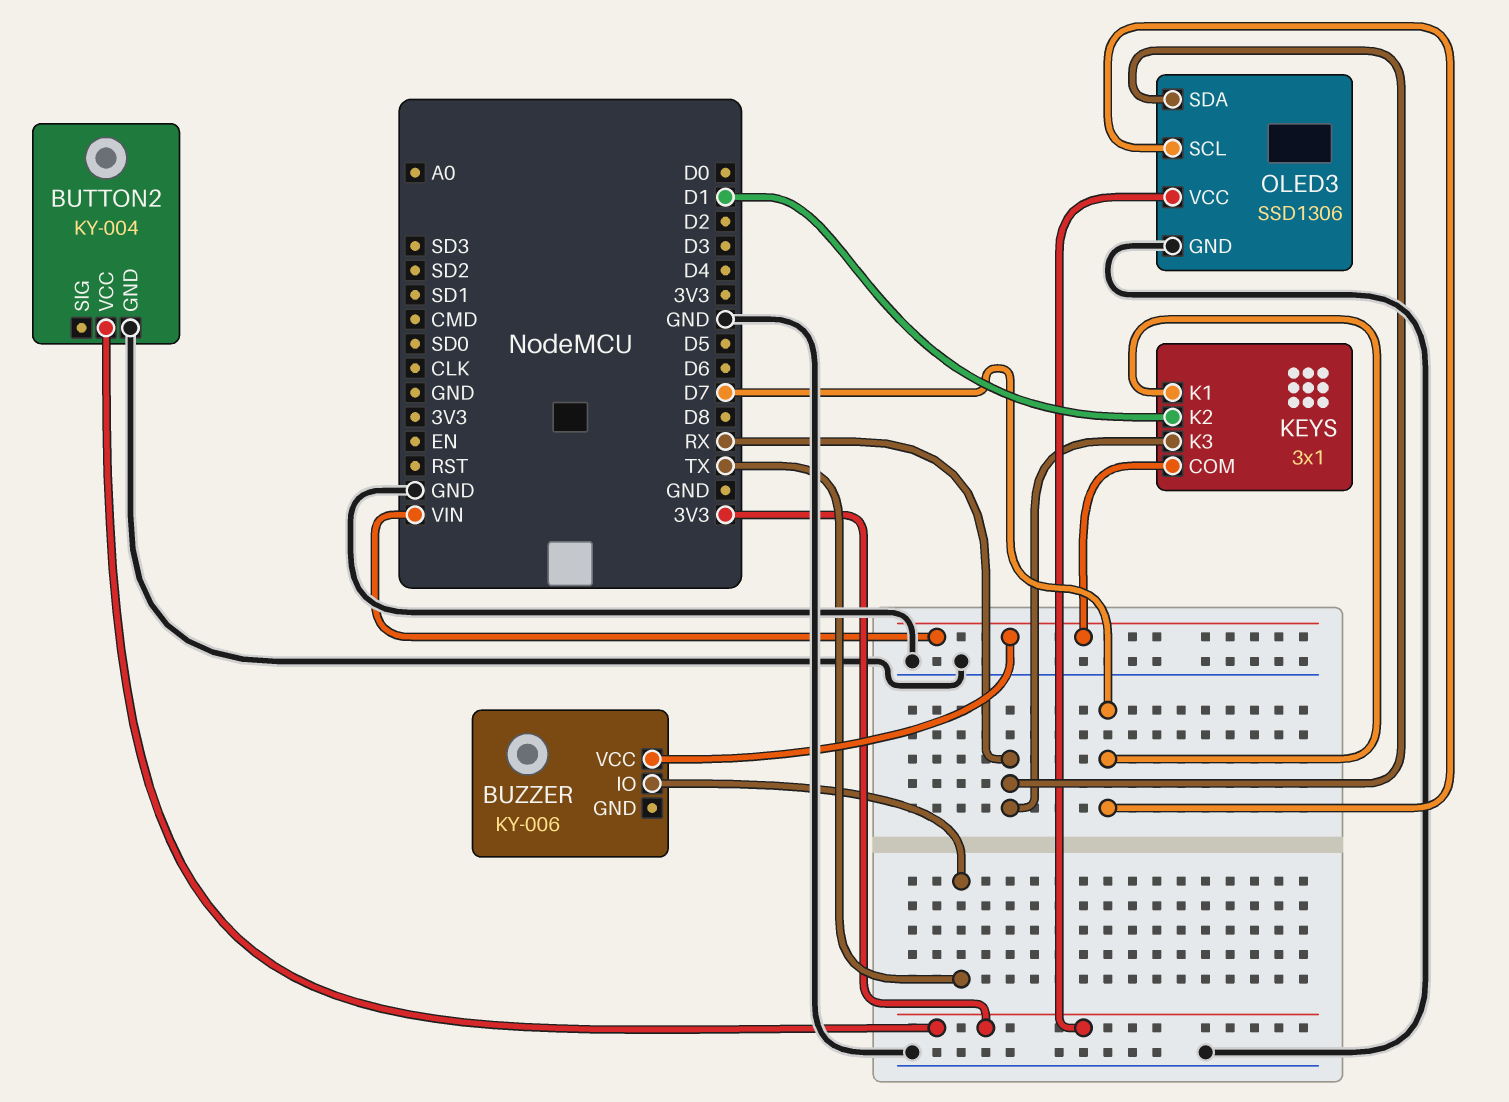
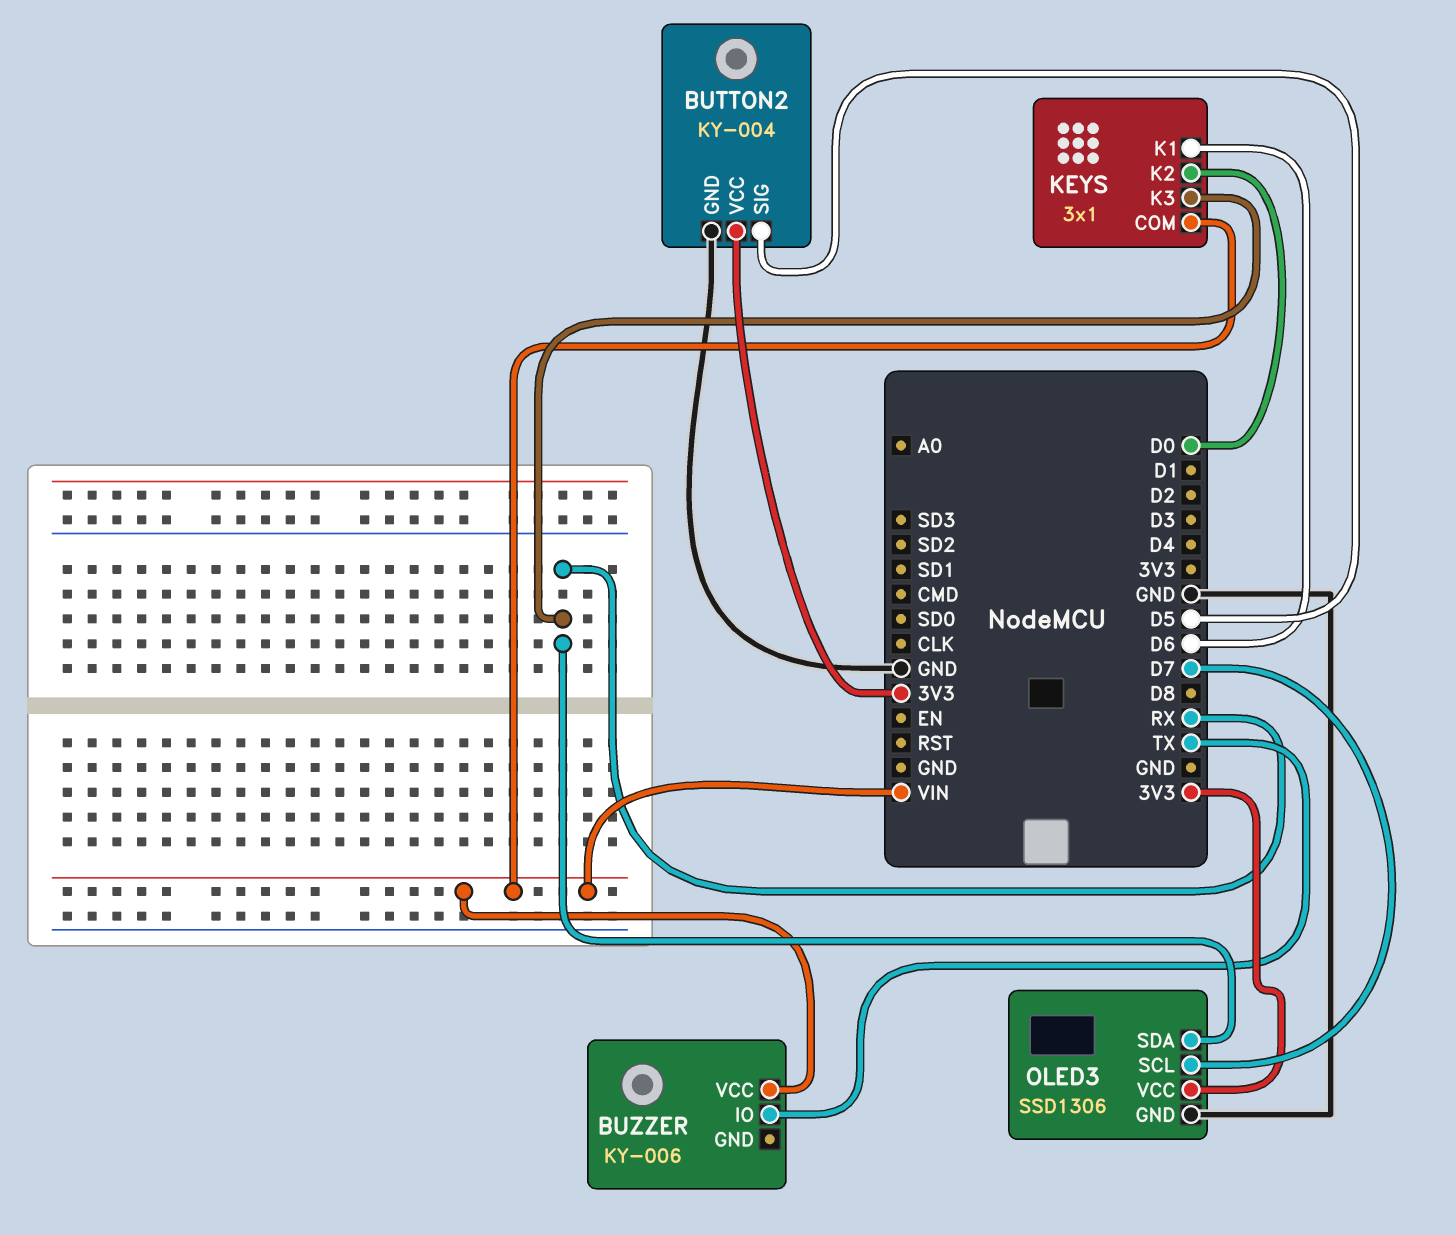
BUTTON2 pin SIG: none -> D5
KEYS pin K1: D7 -> D6
KEYS pin K2: D1 -> D0

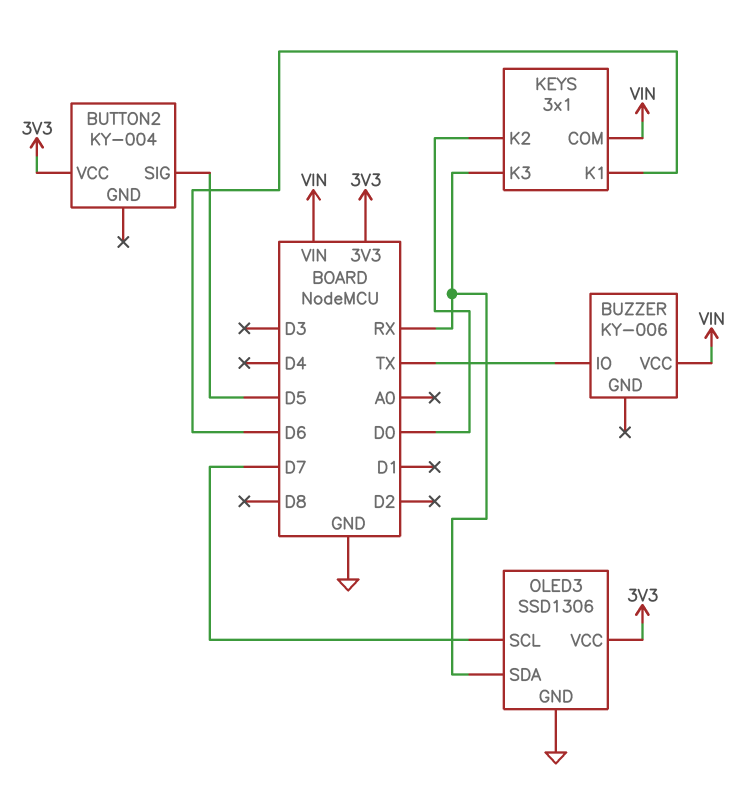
BUTTON2 pin GND: GND -> none

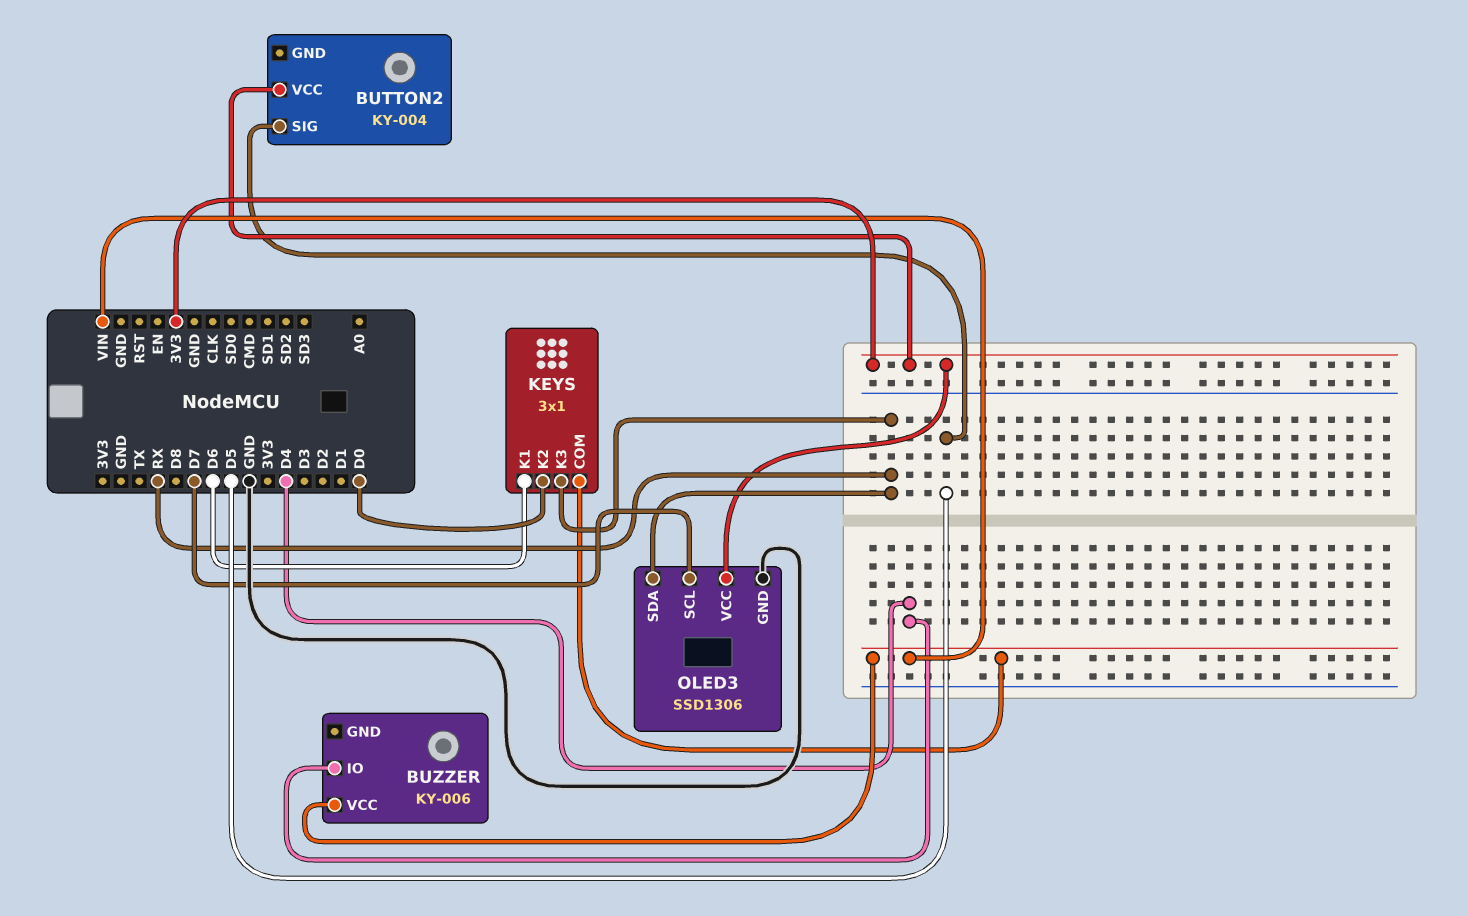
BUZZER pin IO: TX -> D4

